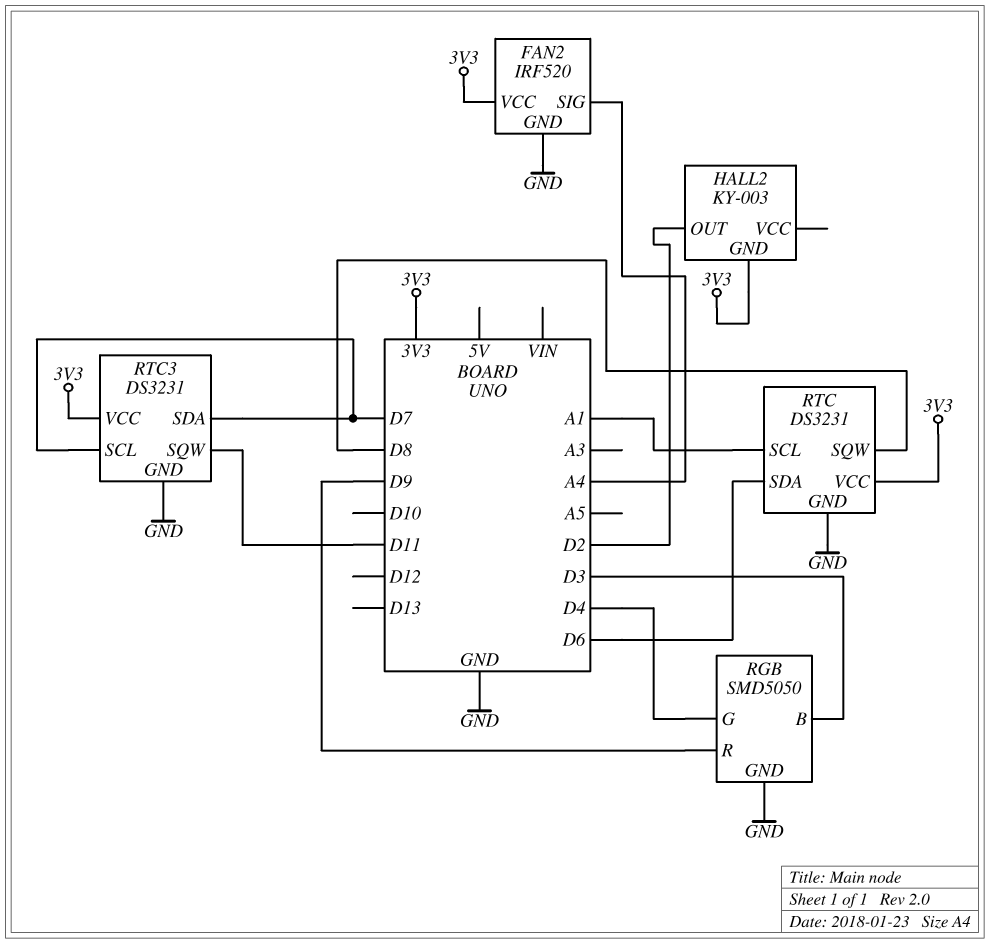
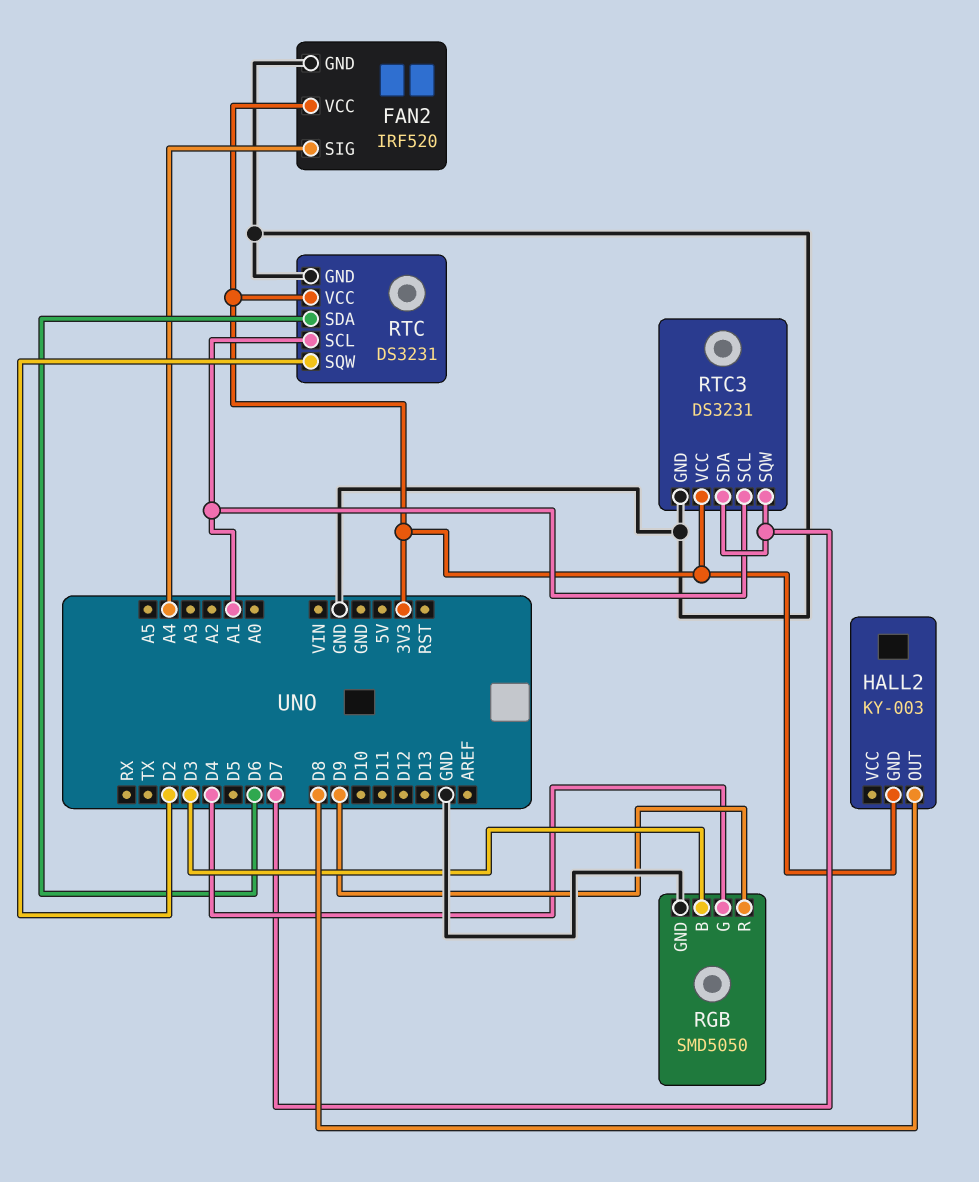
HALL2 pin OUT: D2 -> D8
RTC pin SQW: D8 -> D2
RTC3 pin SCL: D7 -> A1
RTC3 pin SQW: D11 -> D7

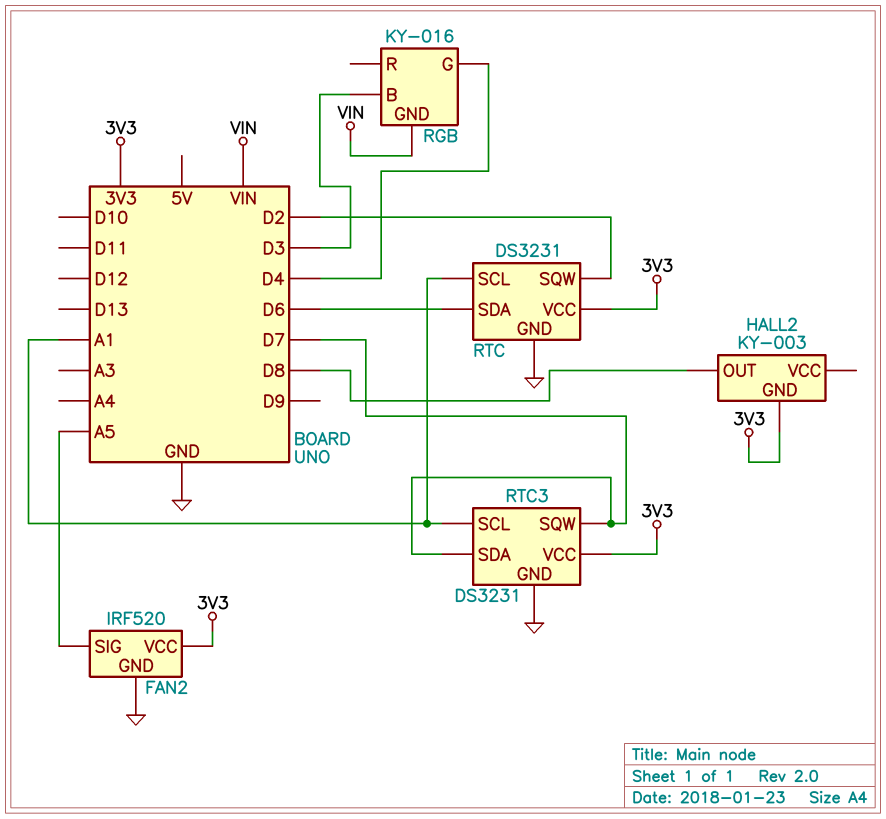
FAN2 pin SIG: A4 -> A5
RGB: SMD5050 -> KY-016
RGB pin GND: GND -> VIN
RGB pin R: D9 -> none

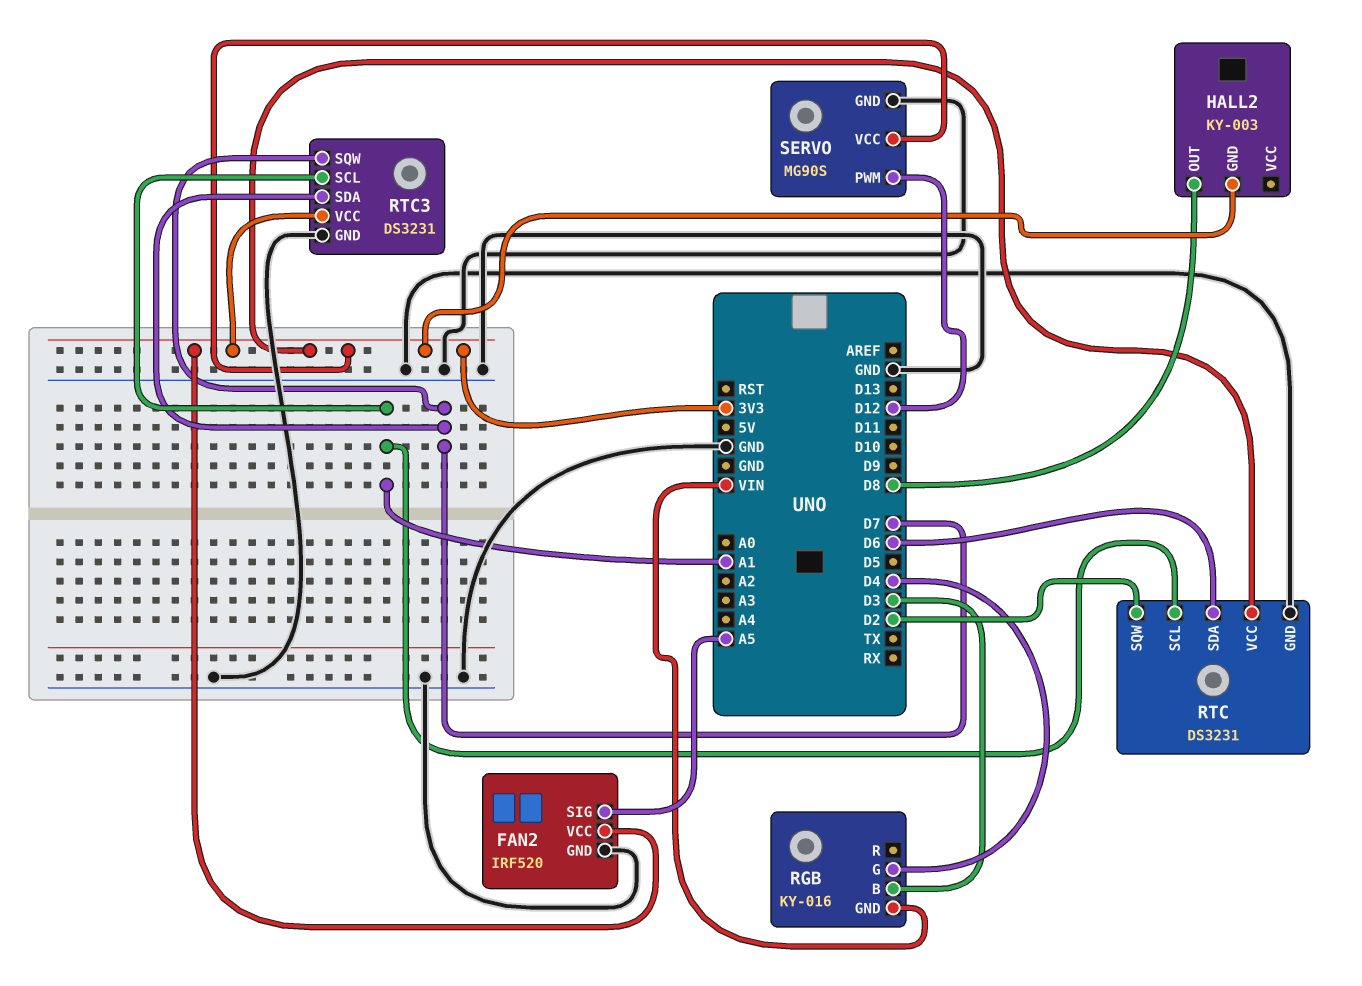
SERVO: none -> MG90S
SERVO pin GND: none -> GND
SERVO pin PWM: none -> D12
SERVO pin VCC: none -> 3V3

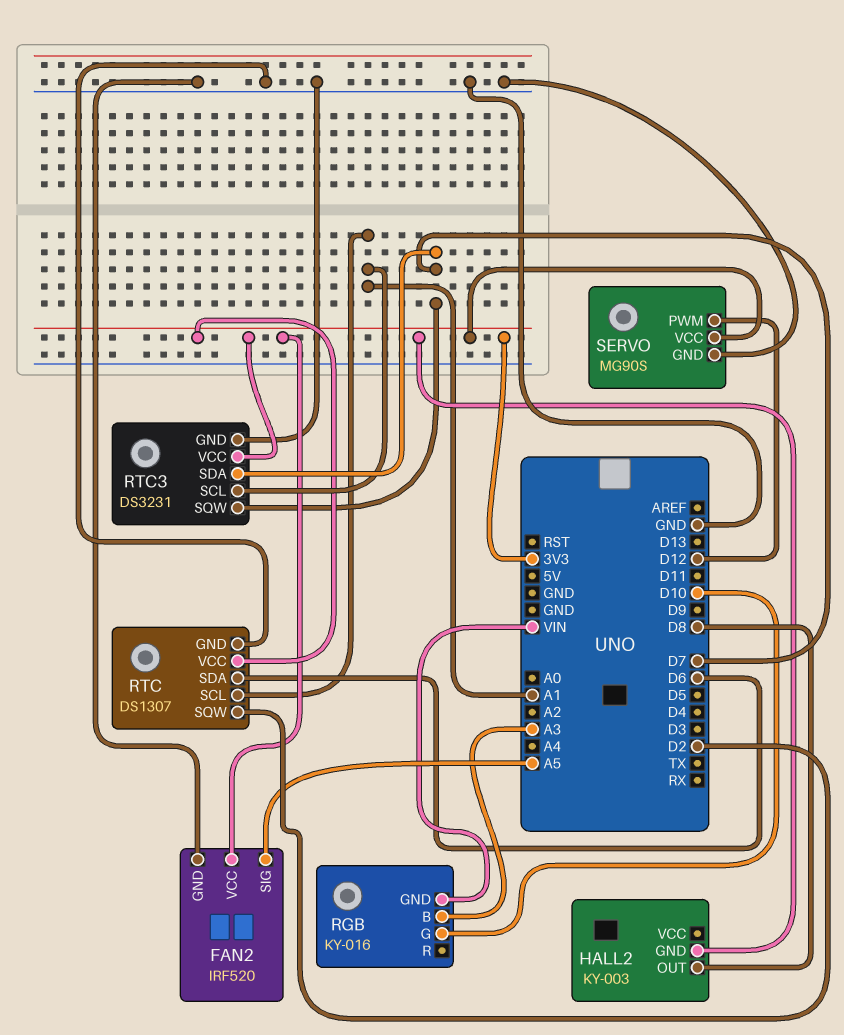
RGB pin B: D3 -> A3
RGB pin G: D4 -> D10
RTC: DS3231 -> DS1307

